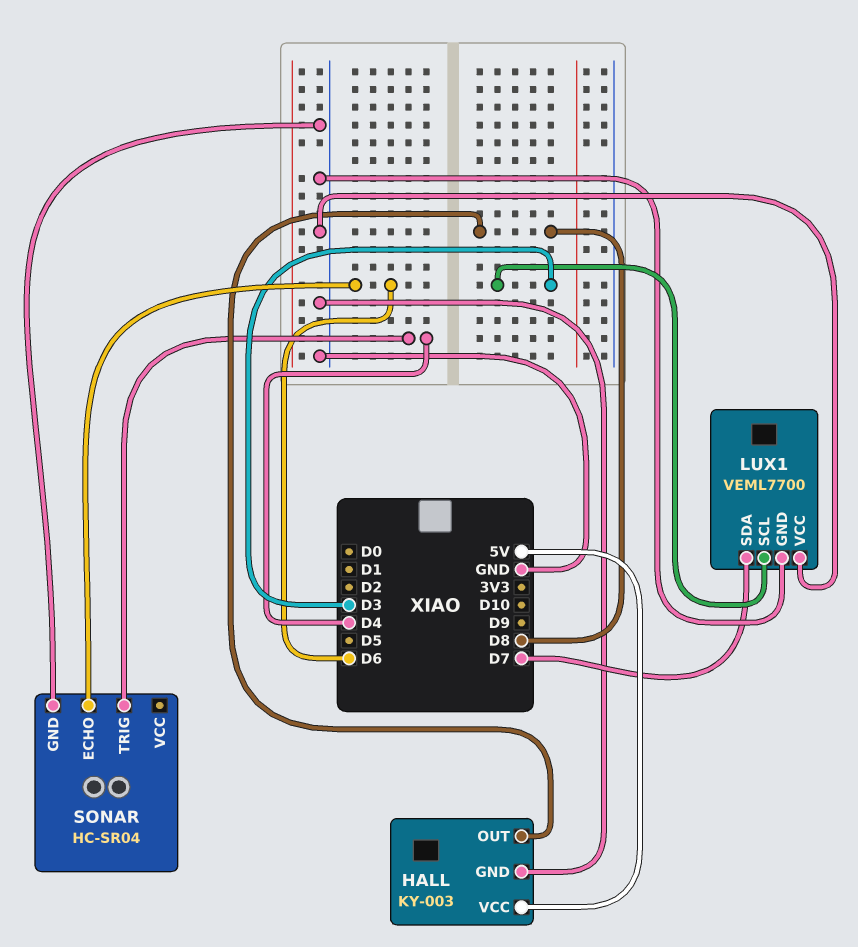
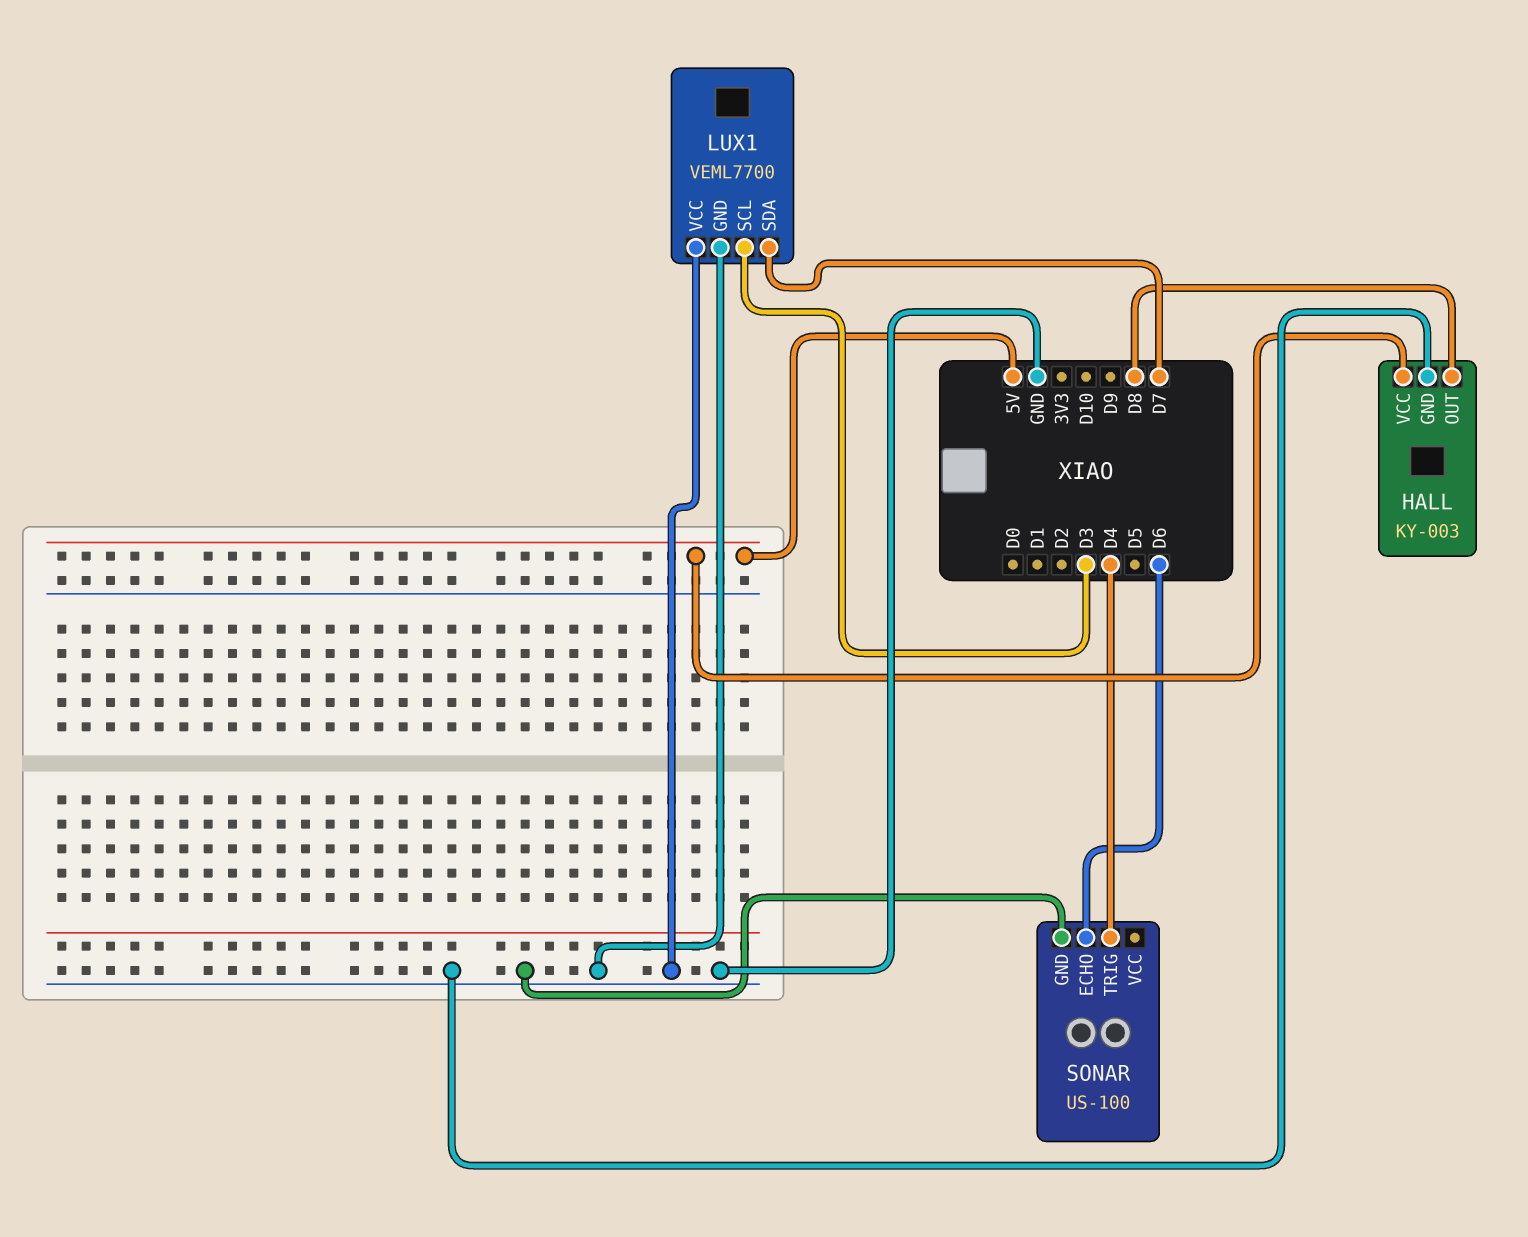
SONAR: HC-SR04 -> US-100

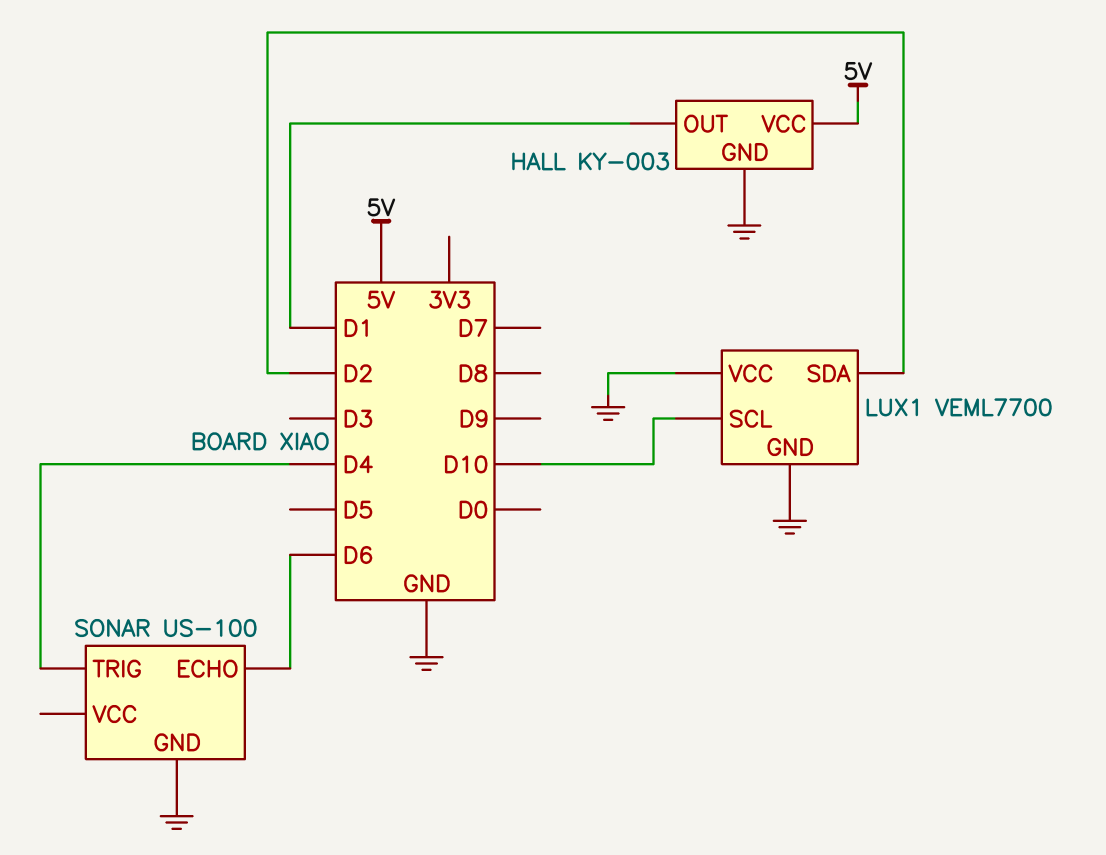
HALL pin OUT: D8 -> D1
LUX1 pin SCL: D3 -> D10
LUX1 pin SDA: D7 -> D2

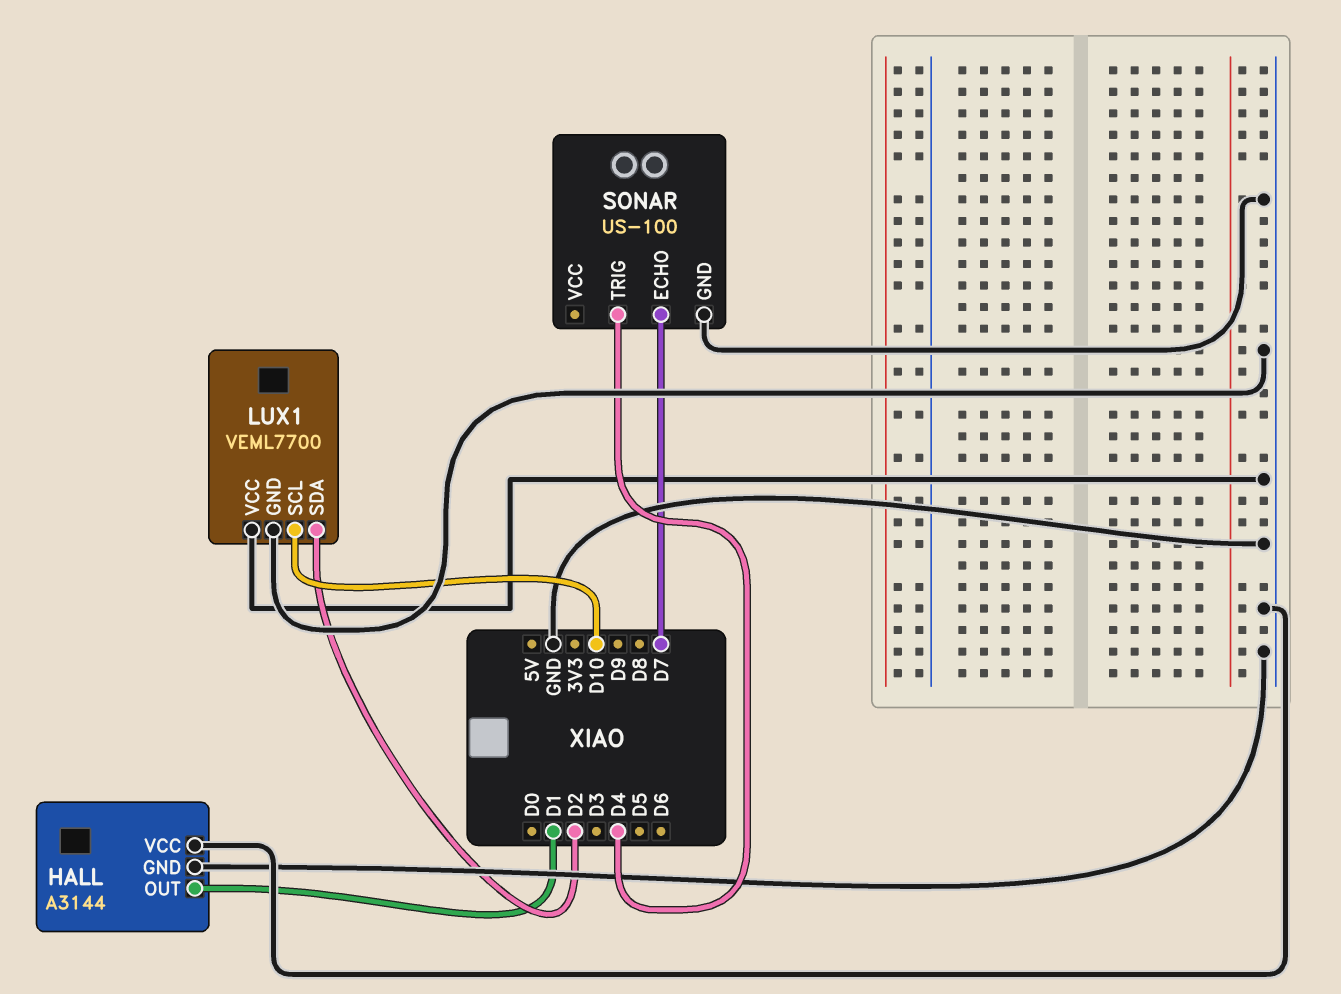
HALL: KY-003 -> A3144
HALL pin VCC: 5V -> GND
SONAR pin ECHO: D6 -> D7

